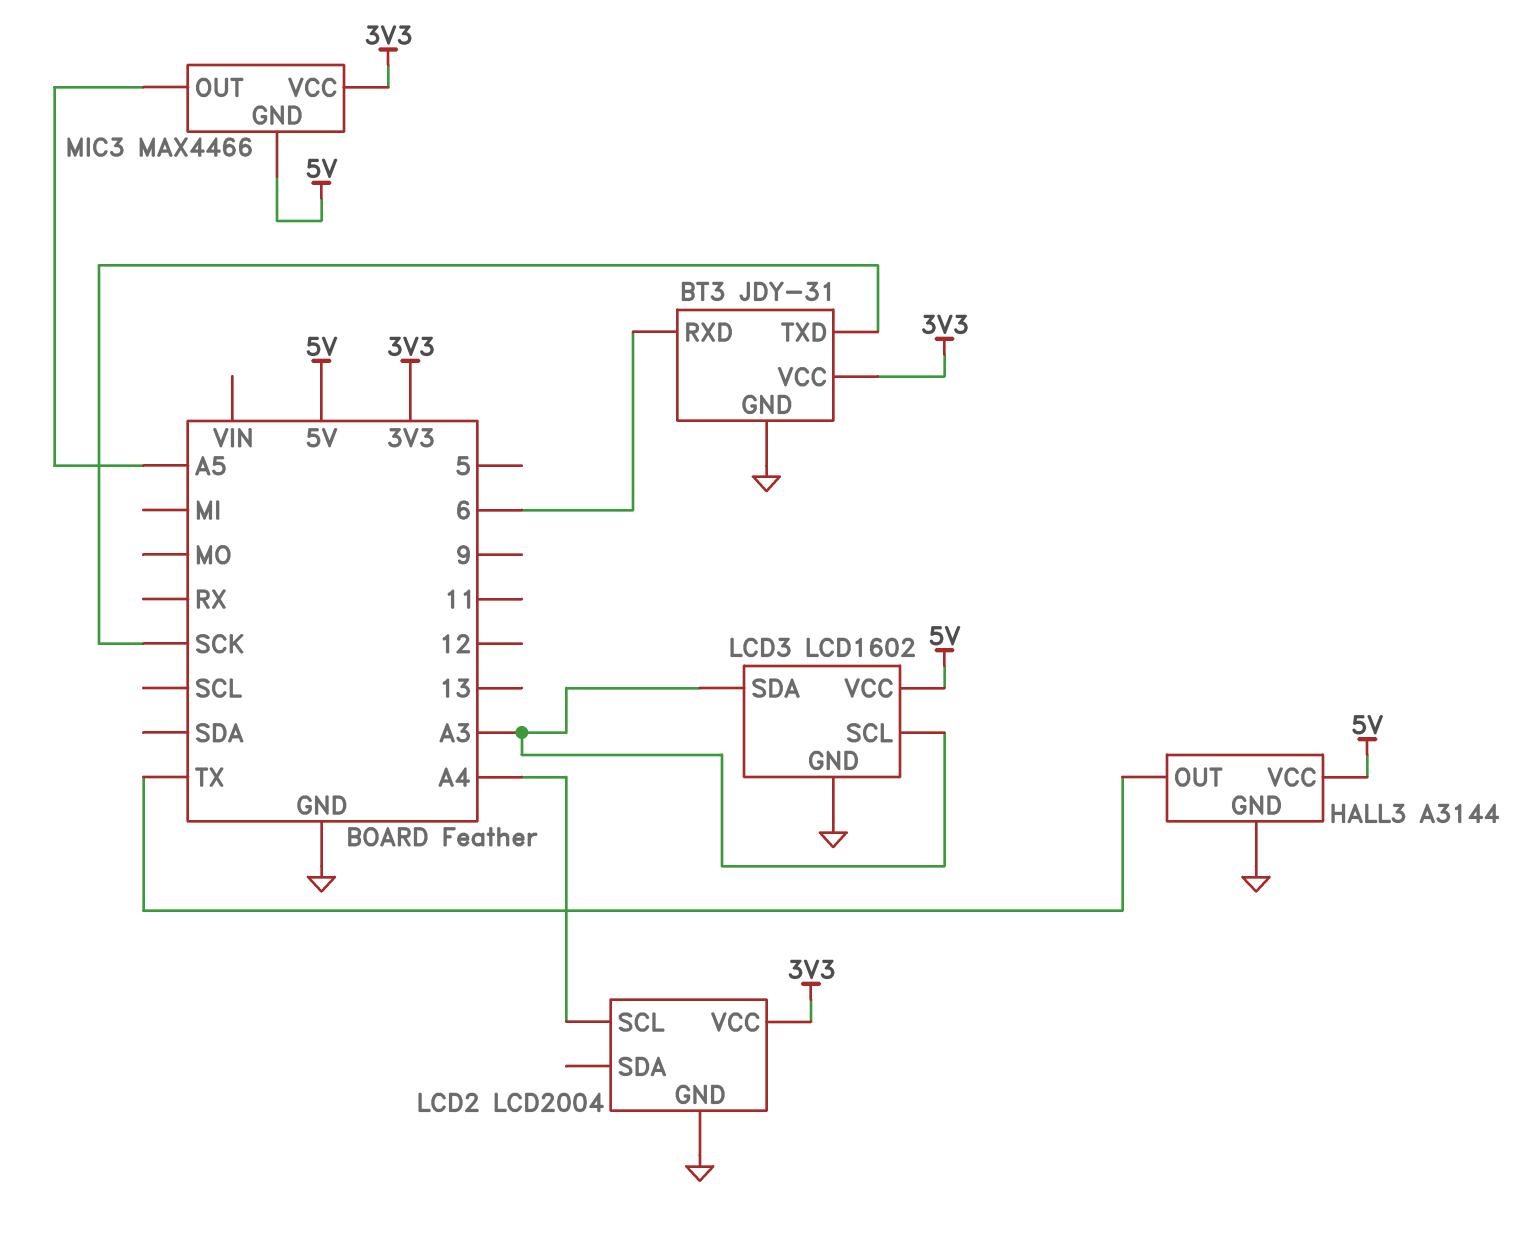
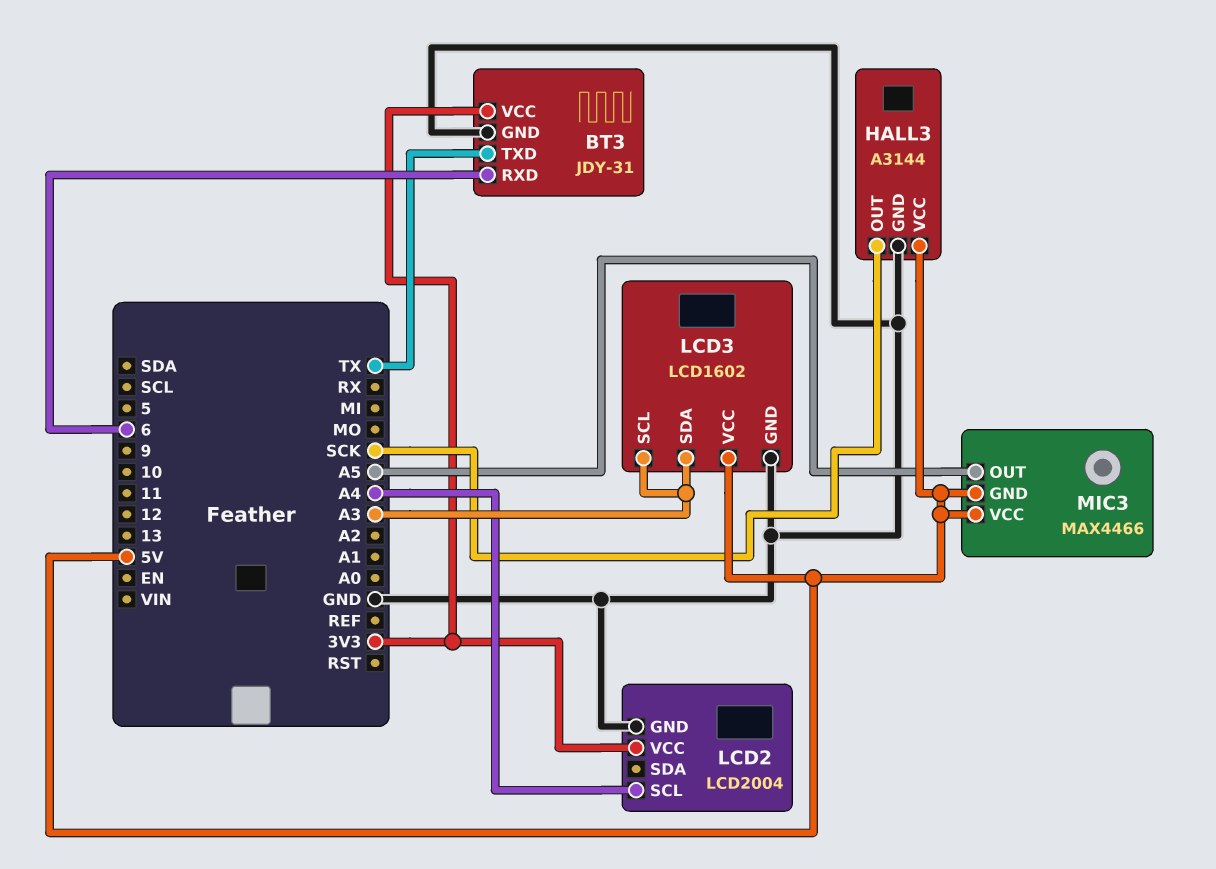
BT3 pin TXD: SCK -> TX
HALL3 pin OUT: TX -> SCK
MIC3 pin VCC: 3V3 -> 5V

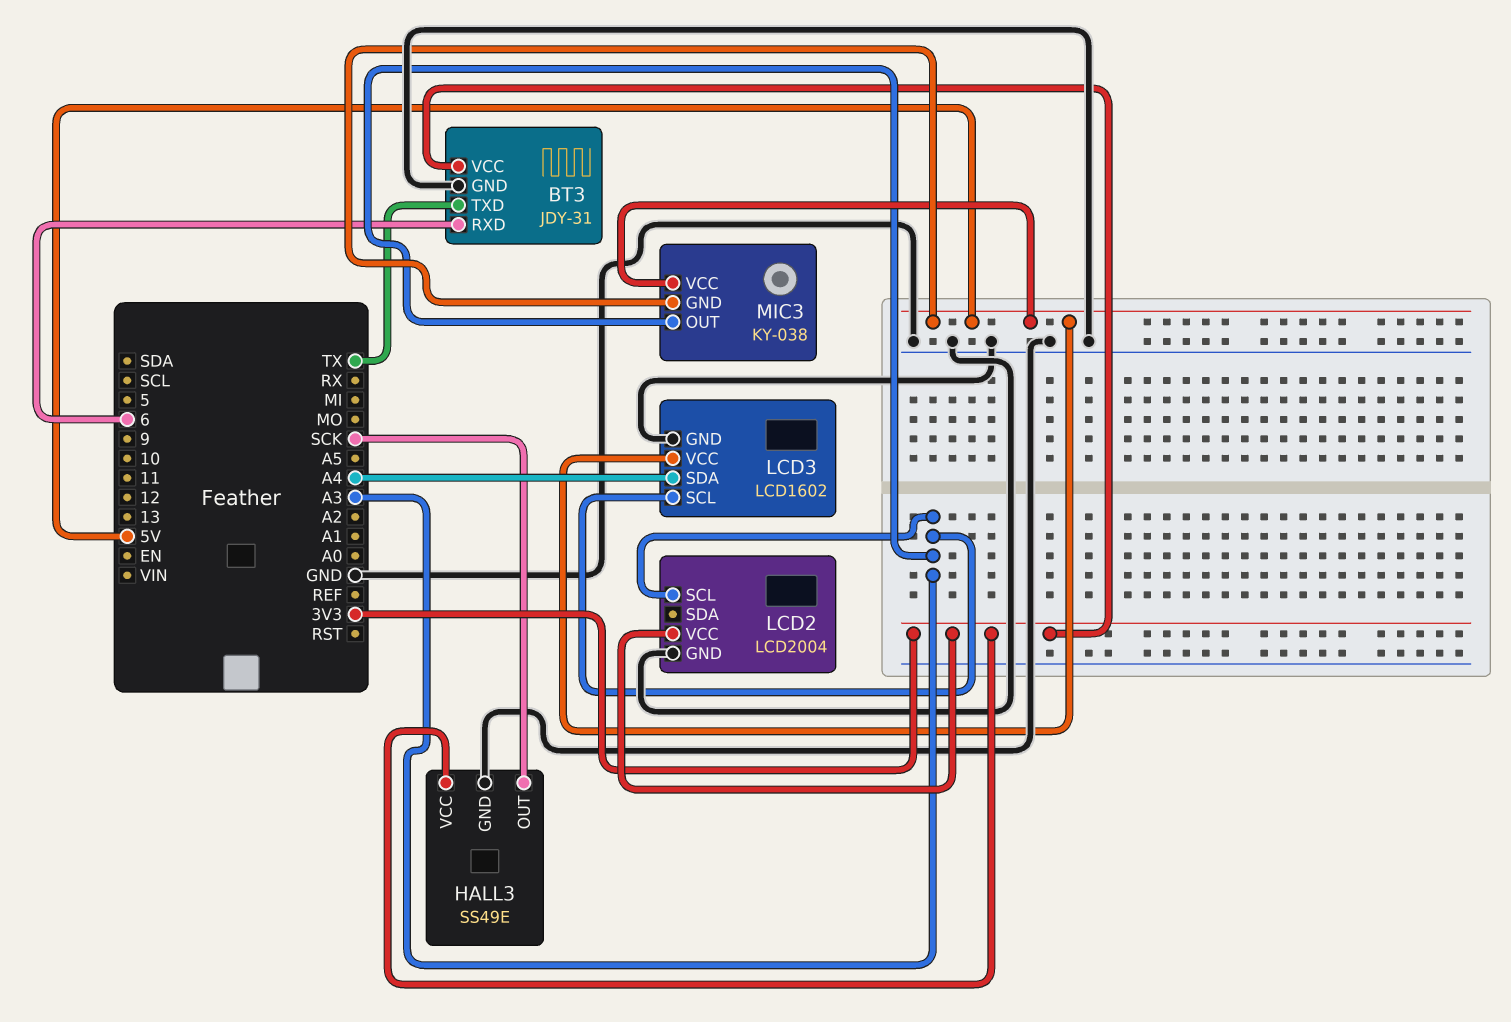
HALL3: A3144 -> SS49E
HALL3 pin VCC: 5V -> 3V3
LCD2 pin SCL: A4 -> A3
LCD3 pin SDA: A3 -> A4
MIC3: MAX4466 -> KY-038
MIC3 pin OUT: A5 -> A3

